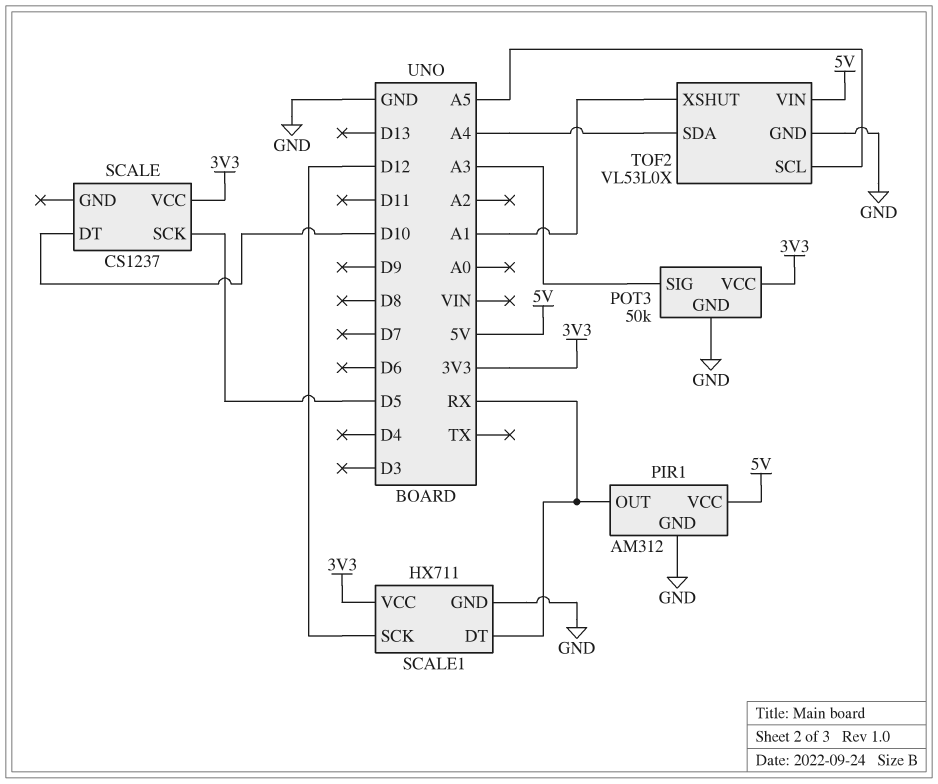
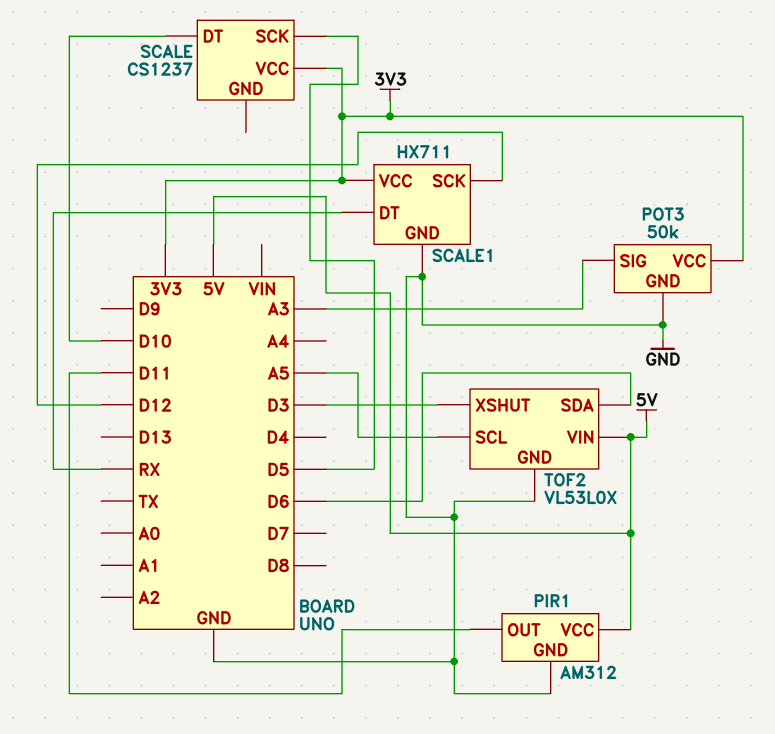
PIR1 pin OUT: RX -> D11
TOF2 pin SDA: A4 -> D6
TOF2 pin XSHUT: A1 -> D3

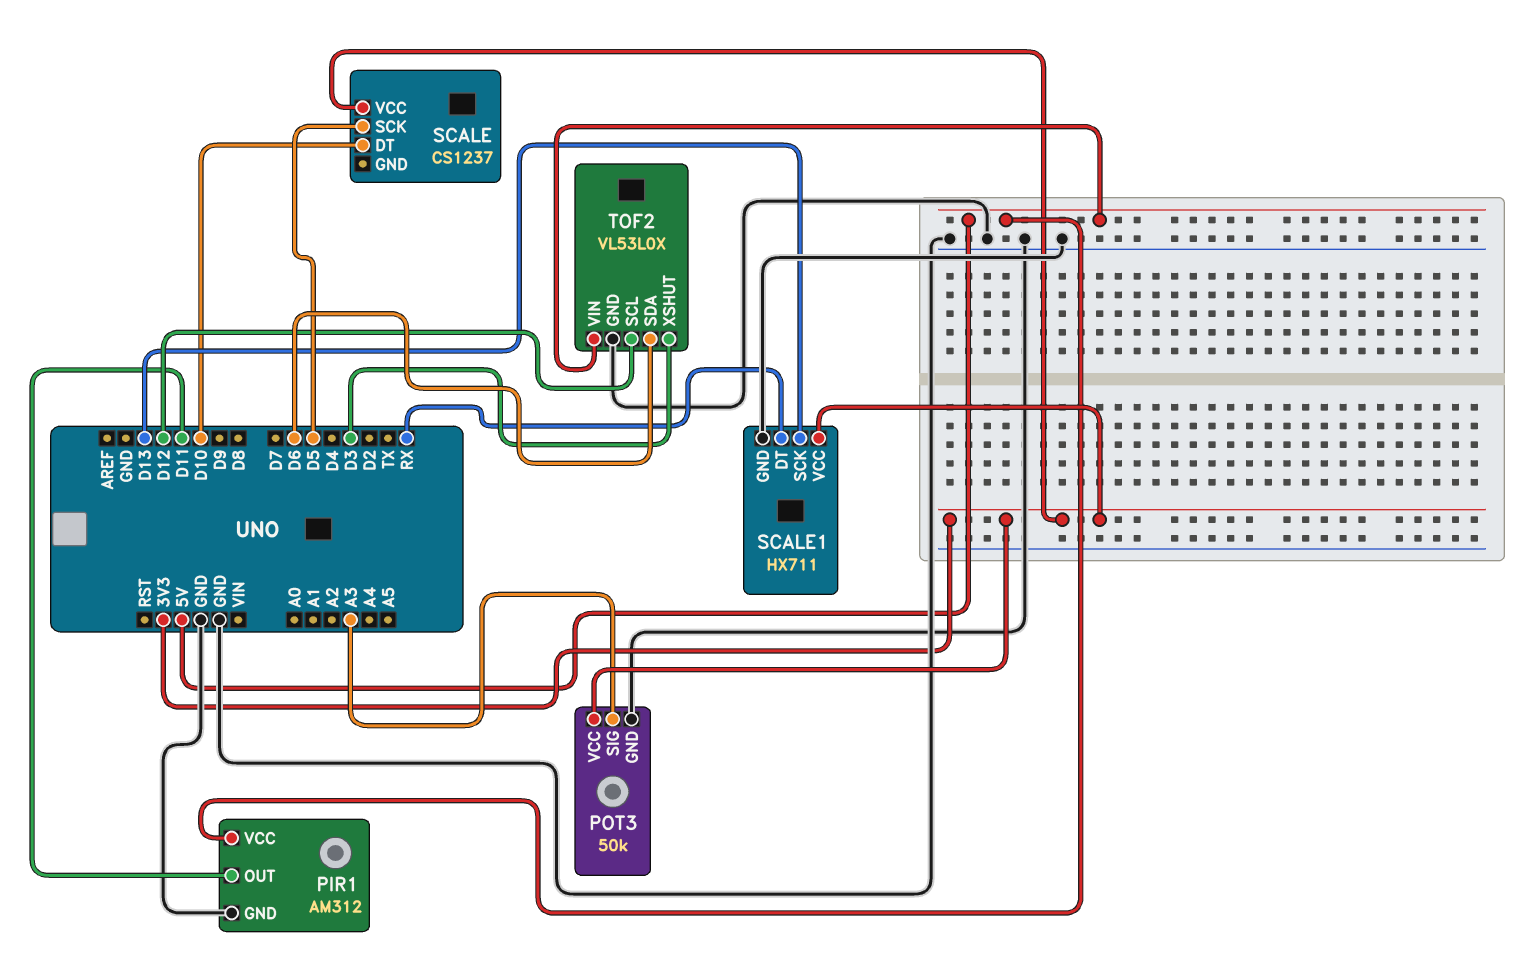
SCALE1 pin SCK: D12 -> D13
TOF2 pin SCL: A5 -> D12

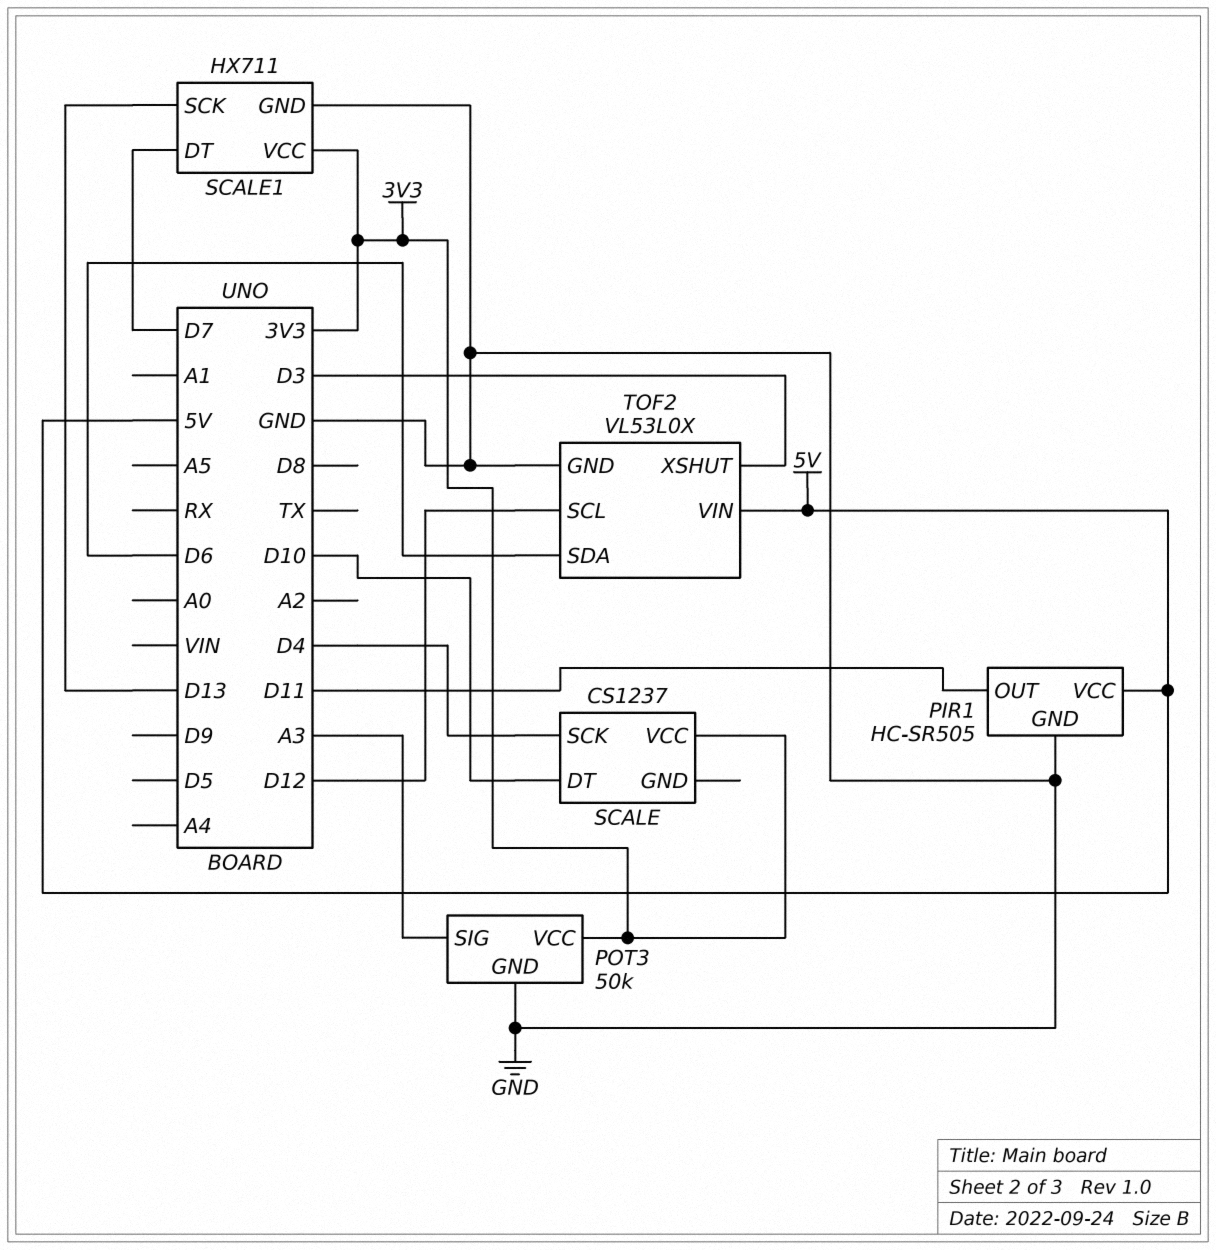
PIR1: AM312 -> HC-SR505
SCALE pin SCK: D5 -> D4
SCALE1 pin DT: RX -> D7

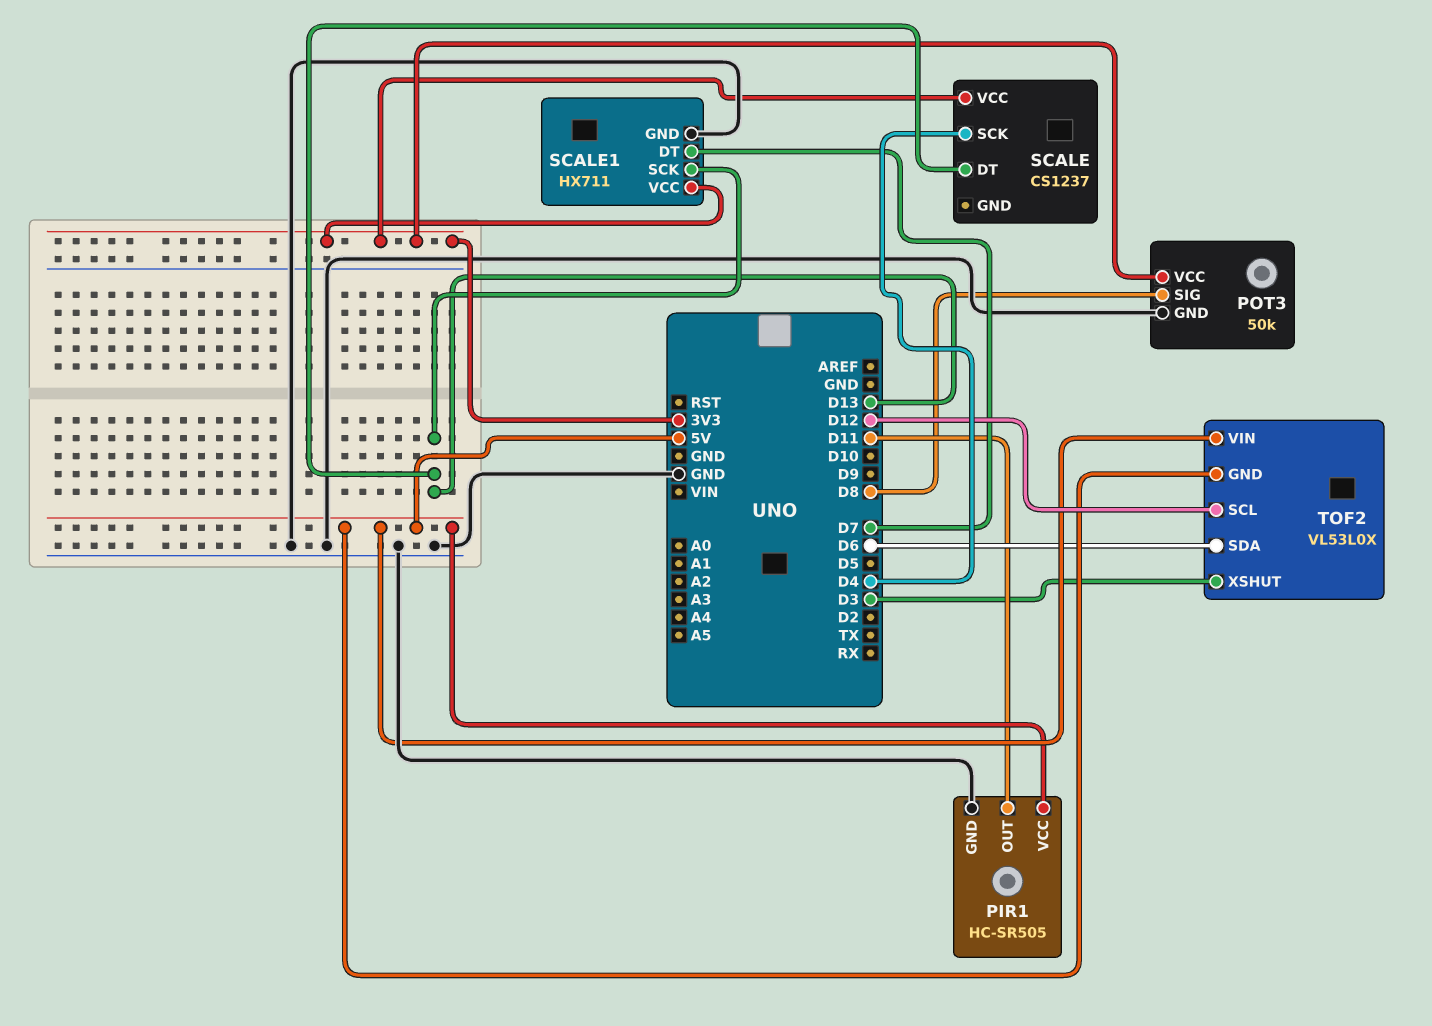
POT3 pin SIG: A3 -> D8
SCALE pin DT: D10 -> D13
TOF2 pin GND: GND -> 5V

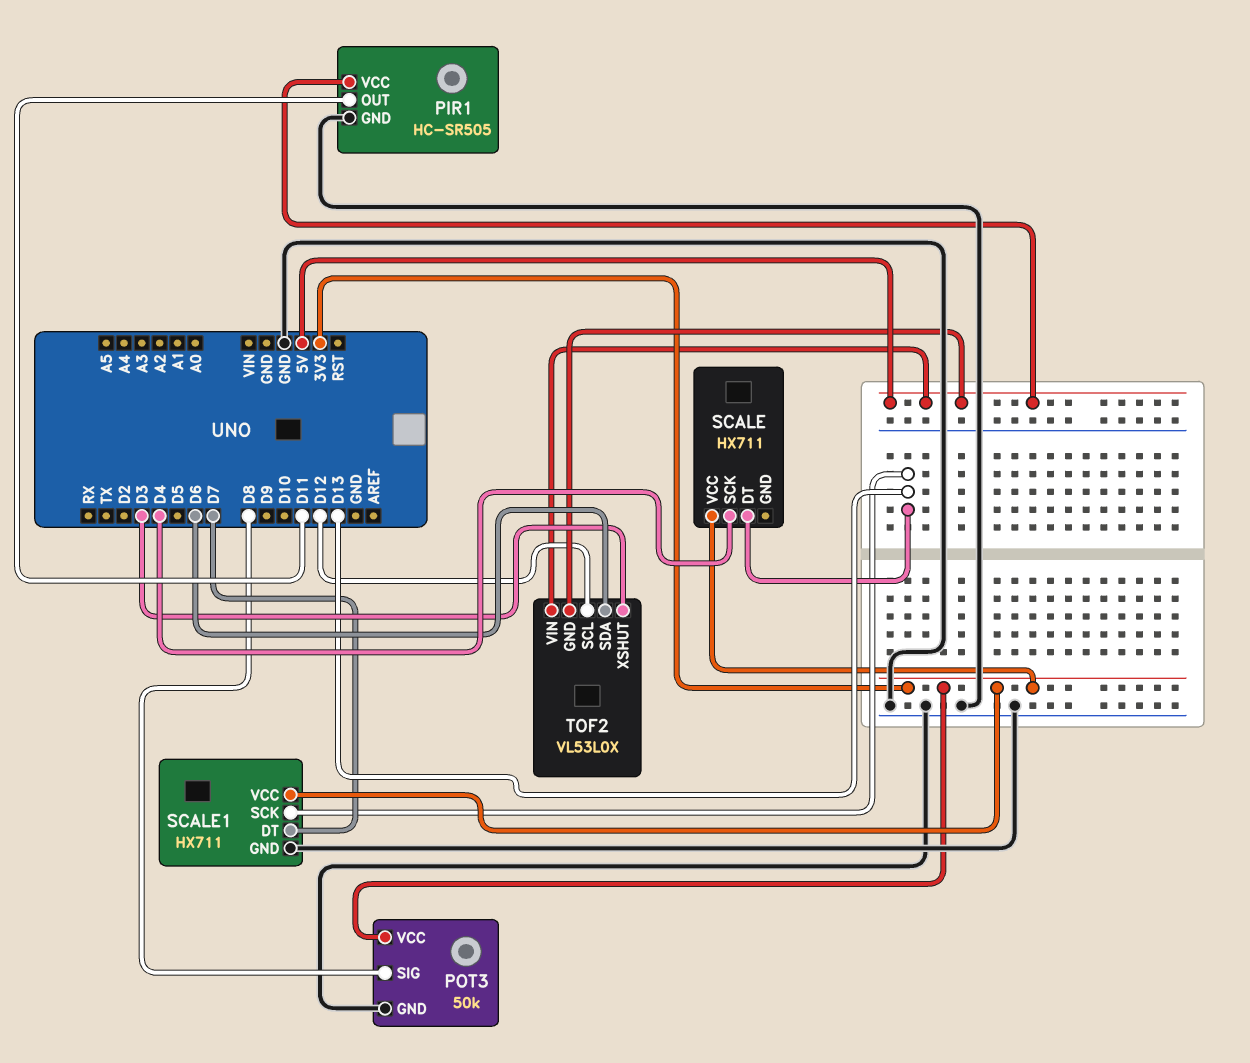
SCALE: CS1237 -> HX711

